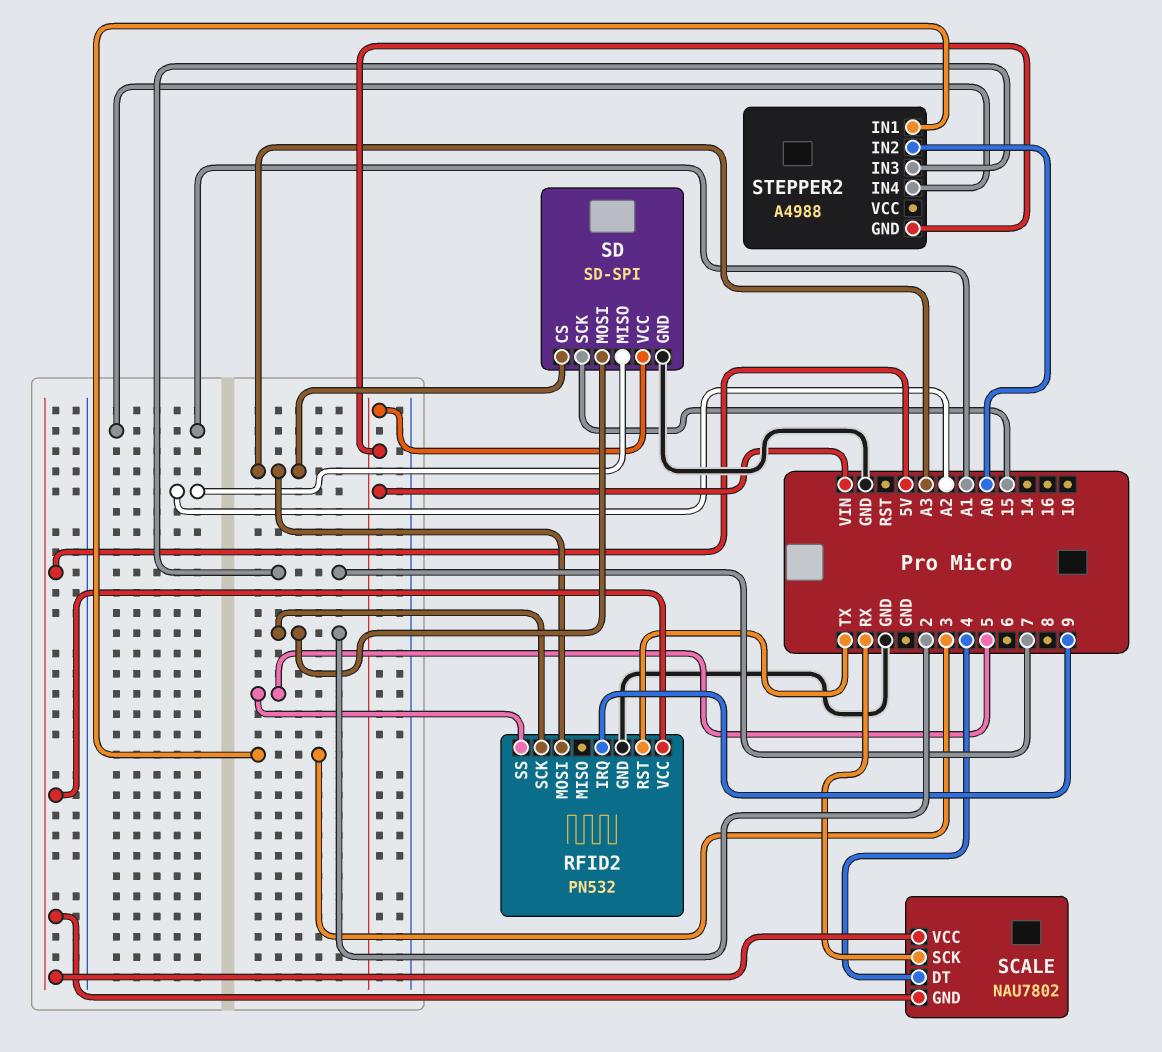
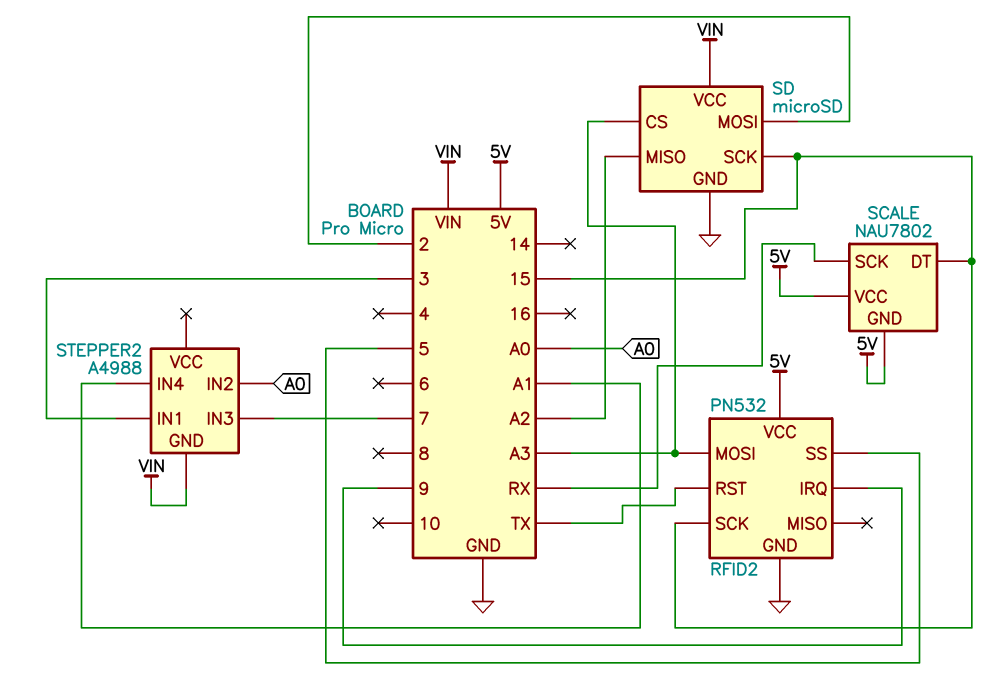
RFID2 pin SCK: 2 -> 15
SCALE pin DT: 4 -> 15
SD: SD-SPI -> microSD

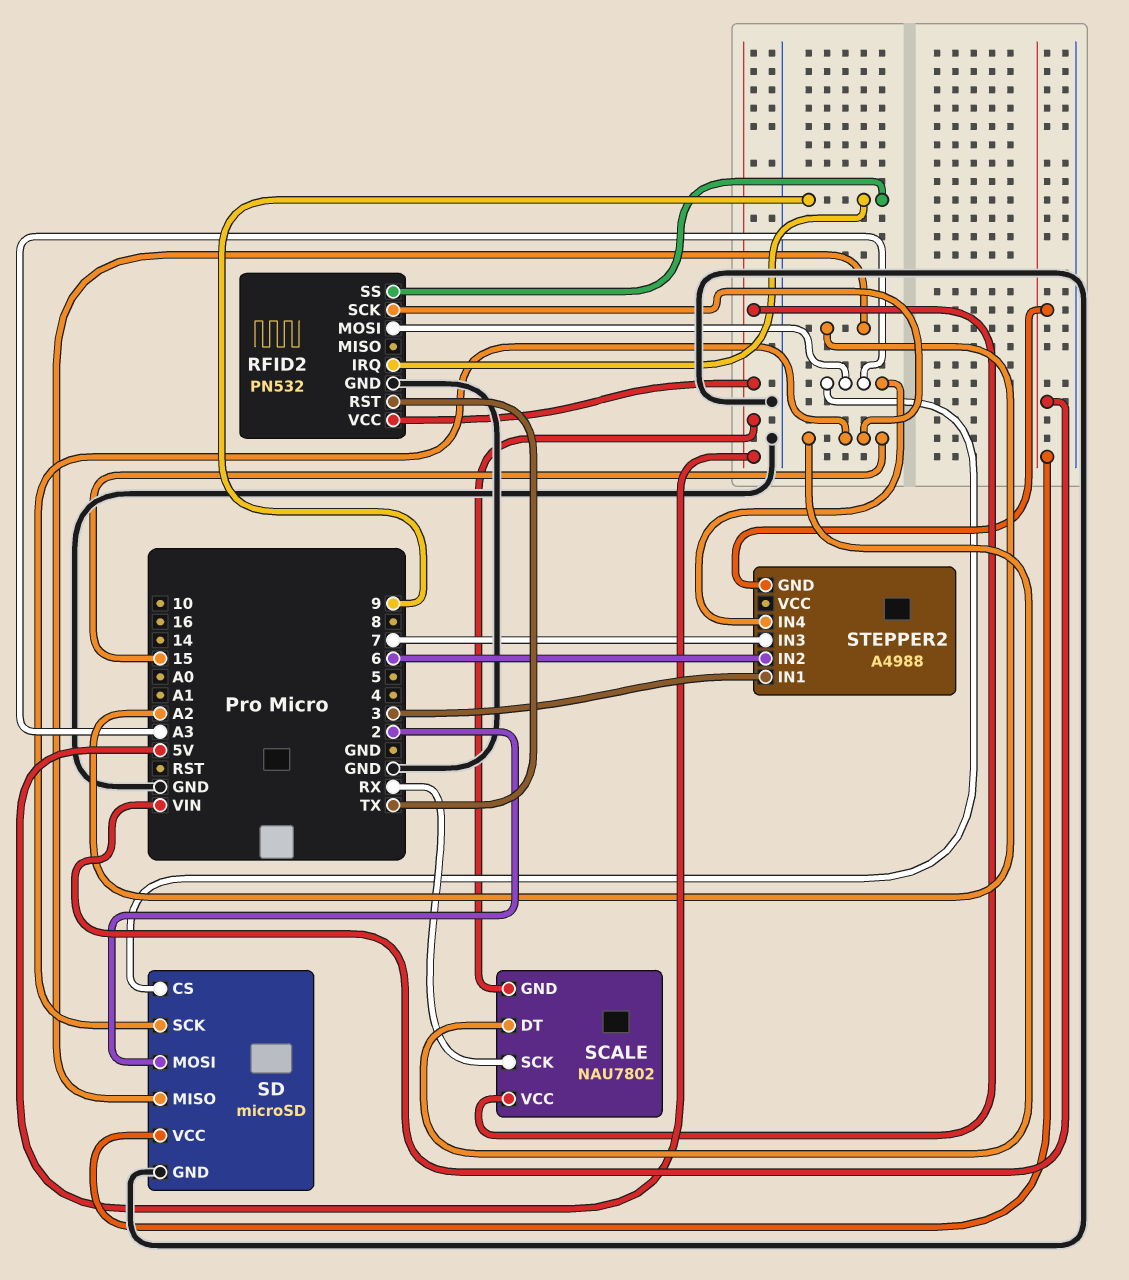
RFID2 pin SS: 5 -> 9
STEPPER2 pin IN2: A0 -> 6
STEPPER2 pin IN4: A1 -> A3

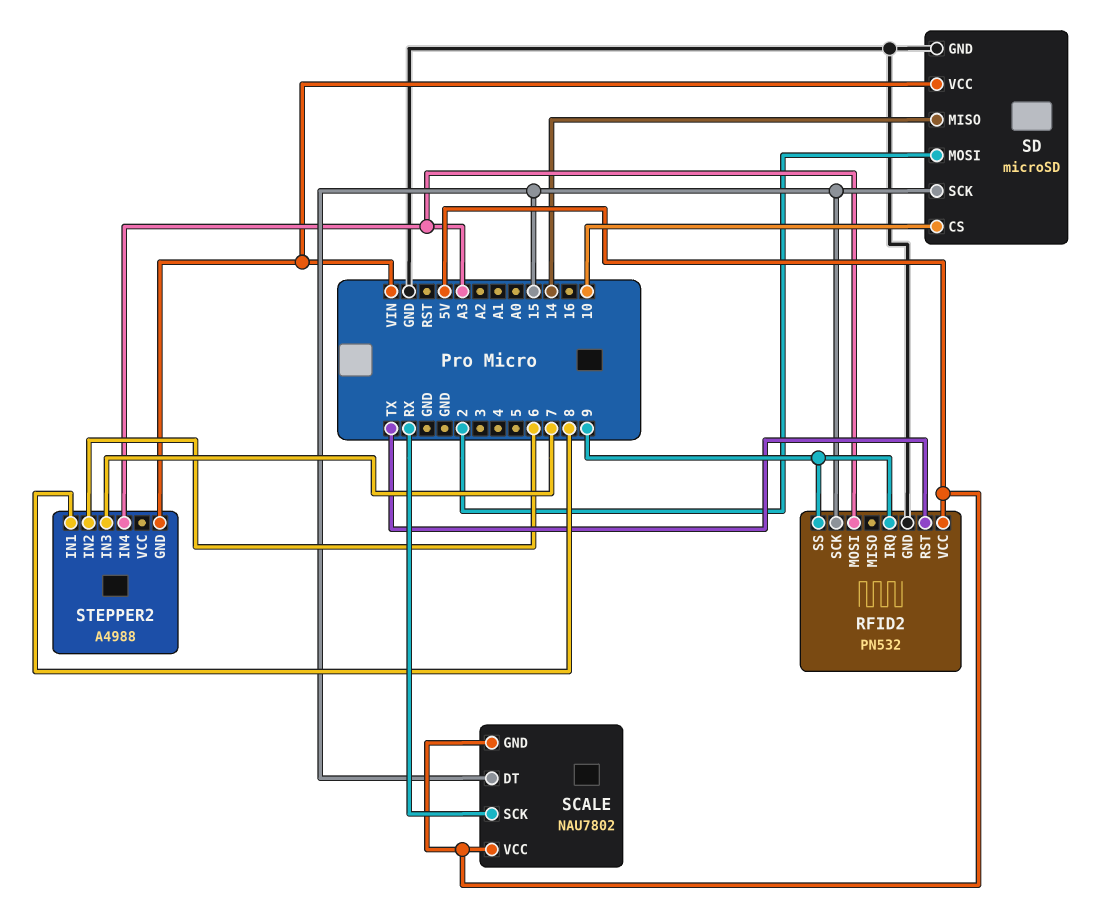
SD pin CS: A3 -> 10
SD pin MISO: A2 -> 14
STEPPER2 pin IN1: 3 -> 8

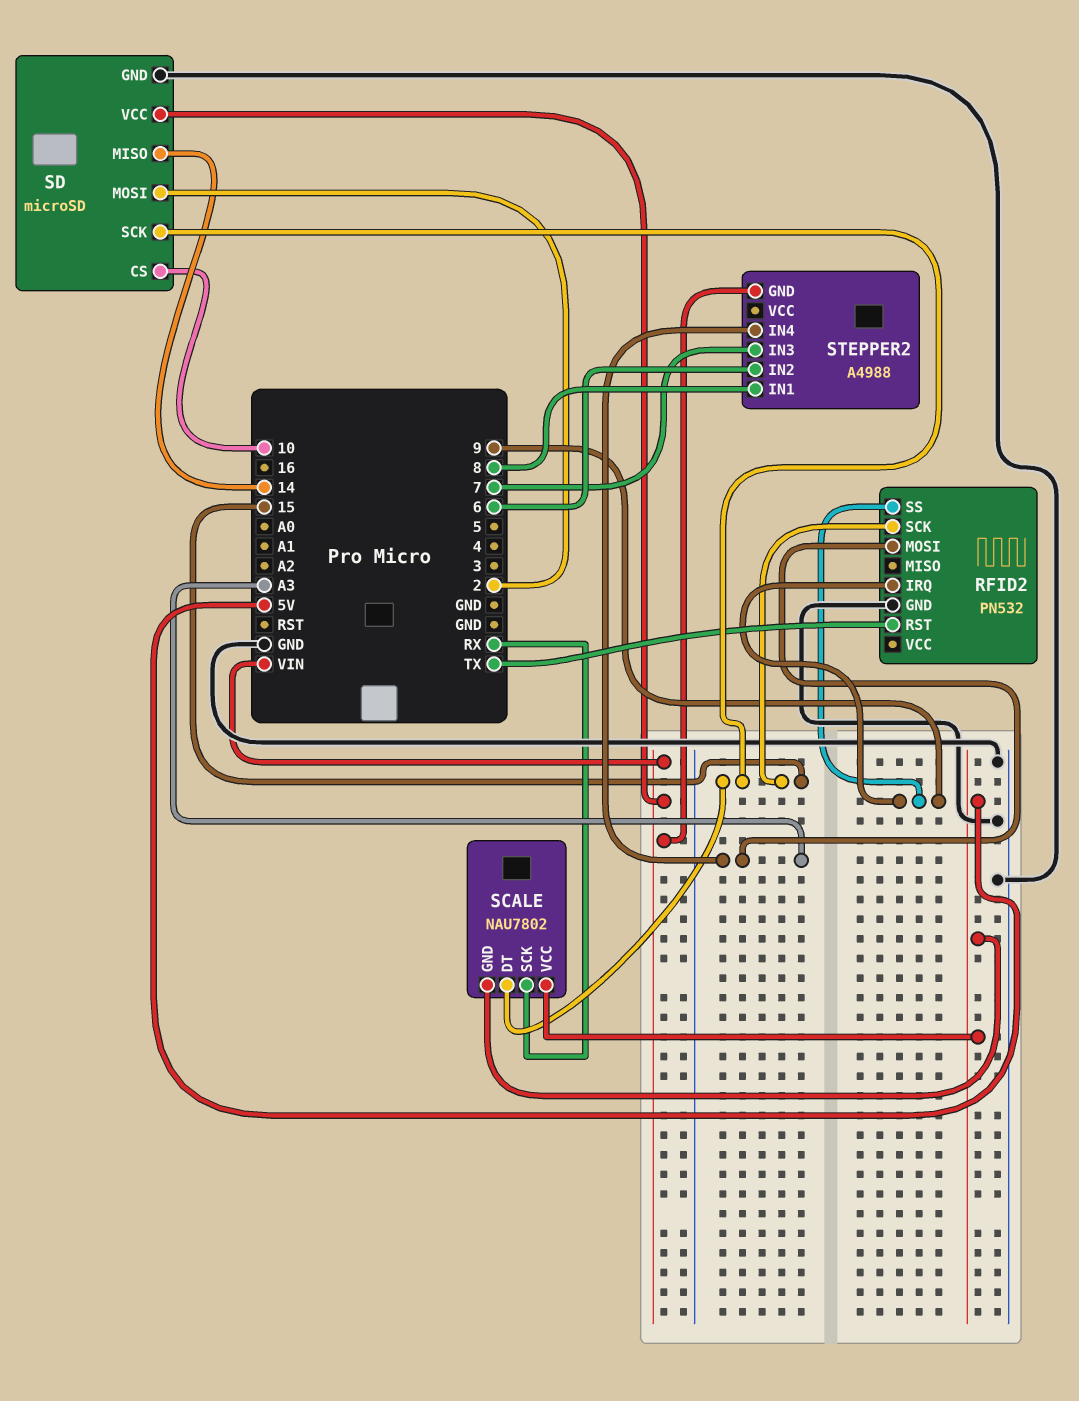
RFID2 pin VCC: 5V -> none

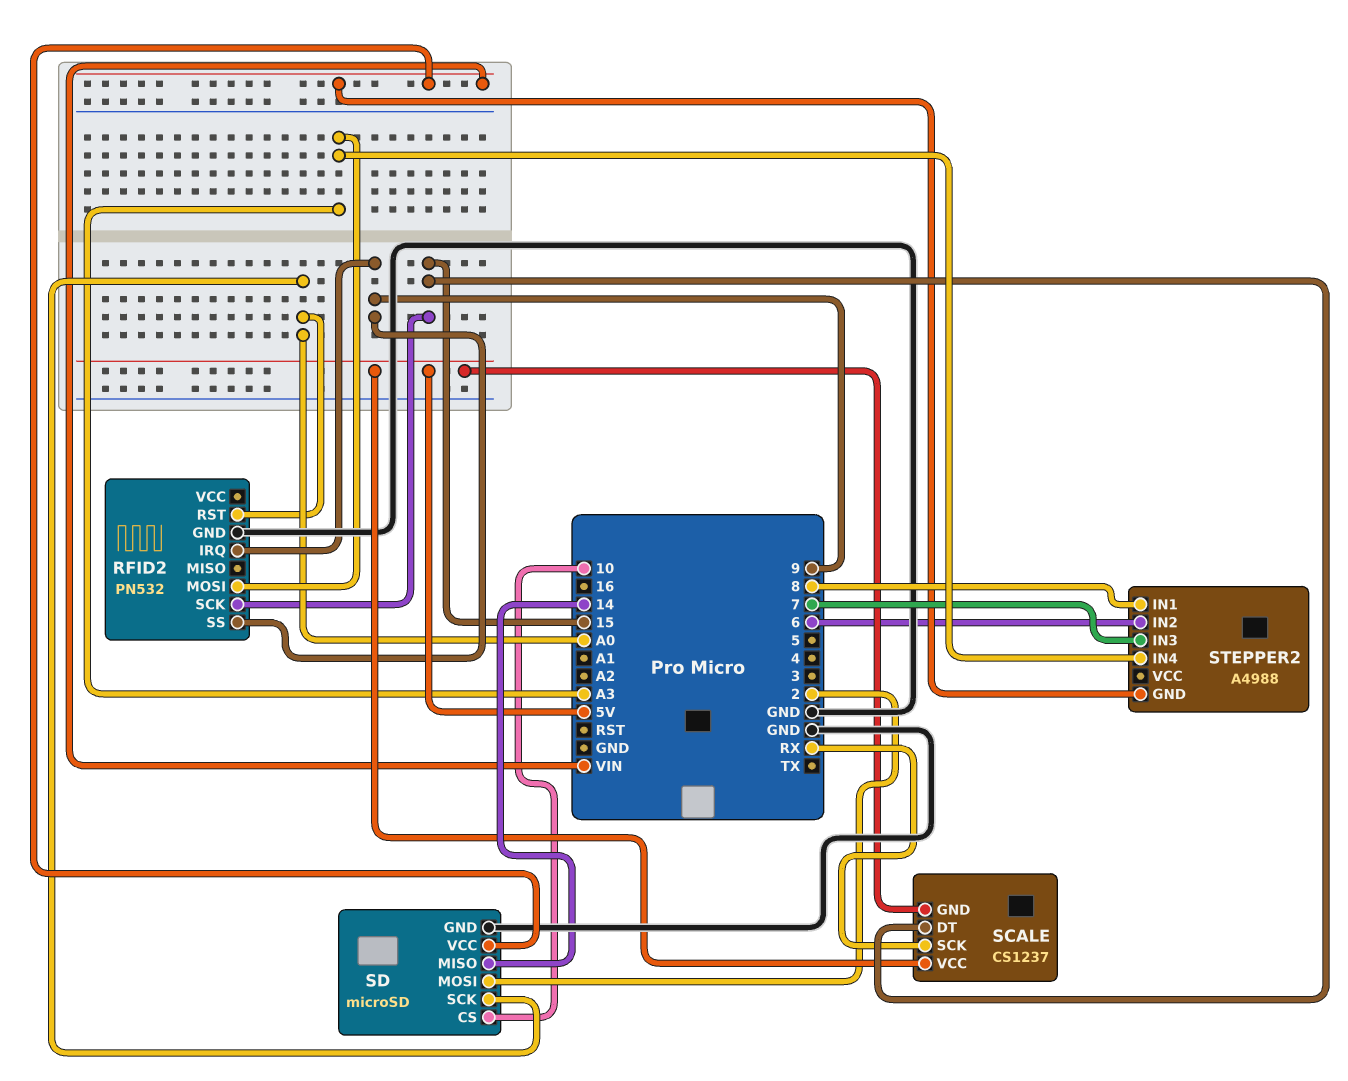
RFID2 pin RST: TX -> A0
SCALE: NAU7802 -> CS1237
SD pin SCK: 15 -> A0

